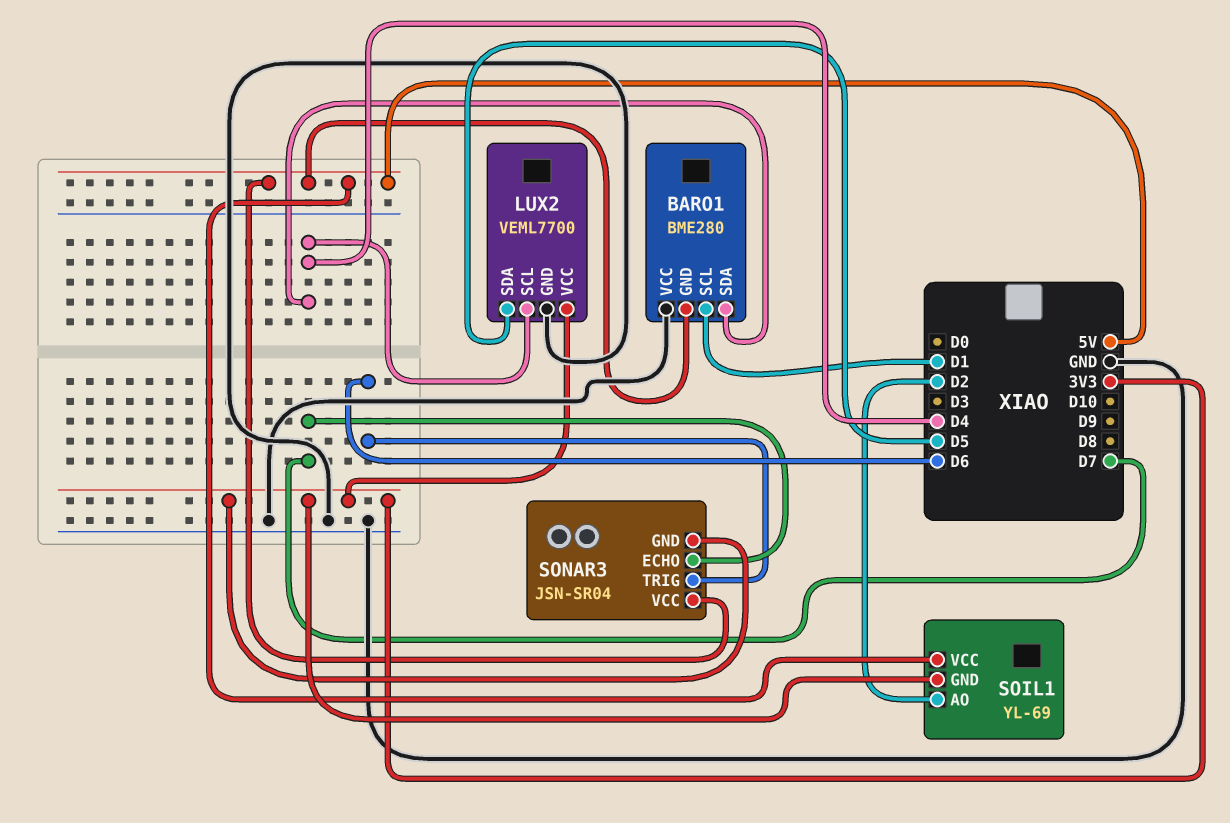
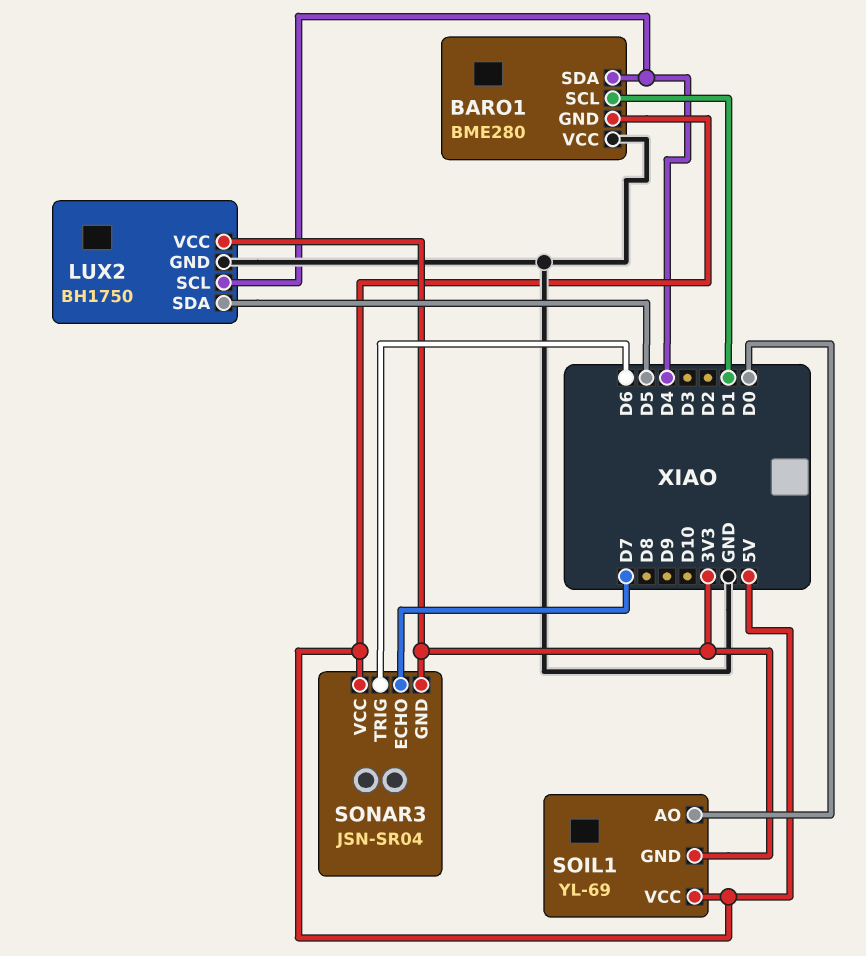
LUX2: VEML7700 -> BH1750
SOIL1 pin AO: D2 -> D0

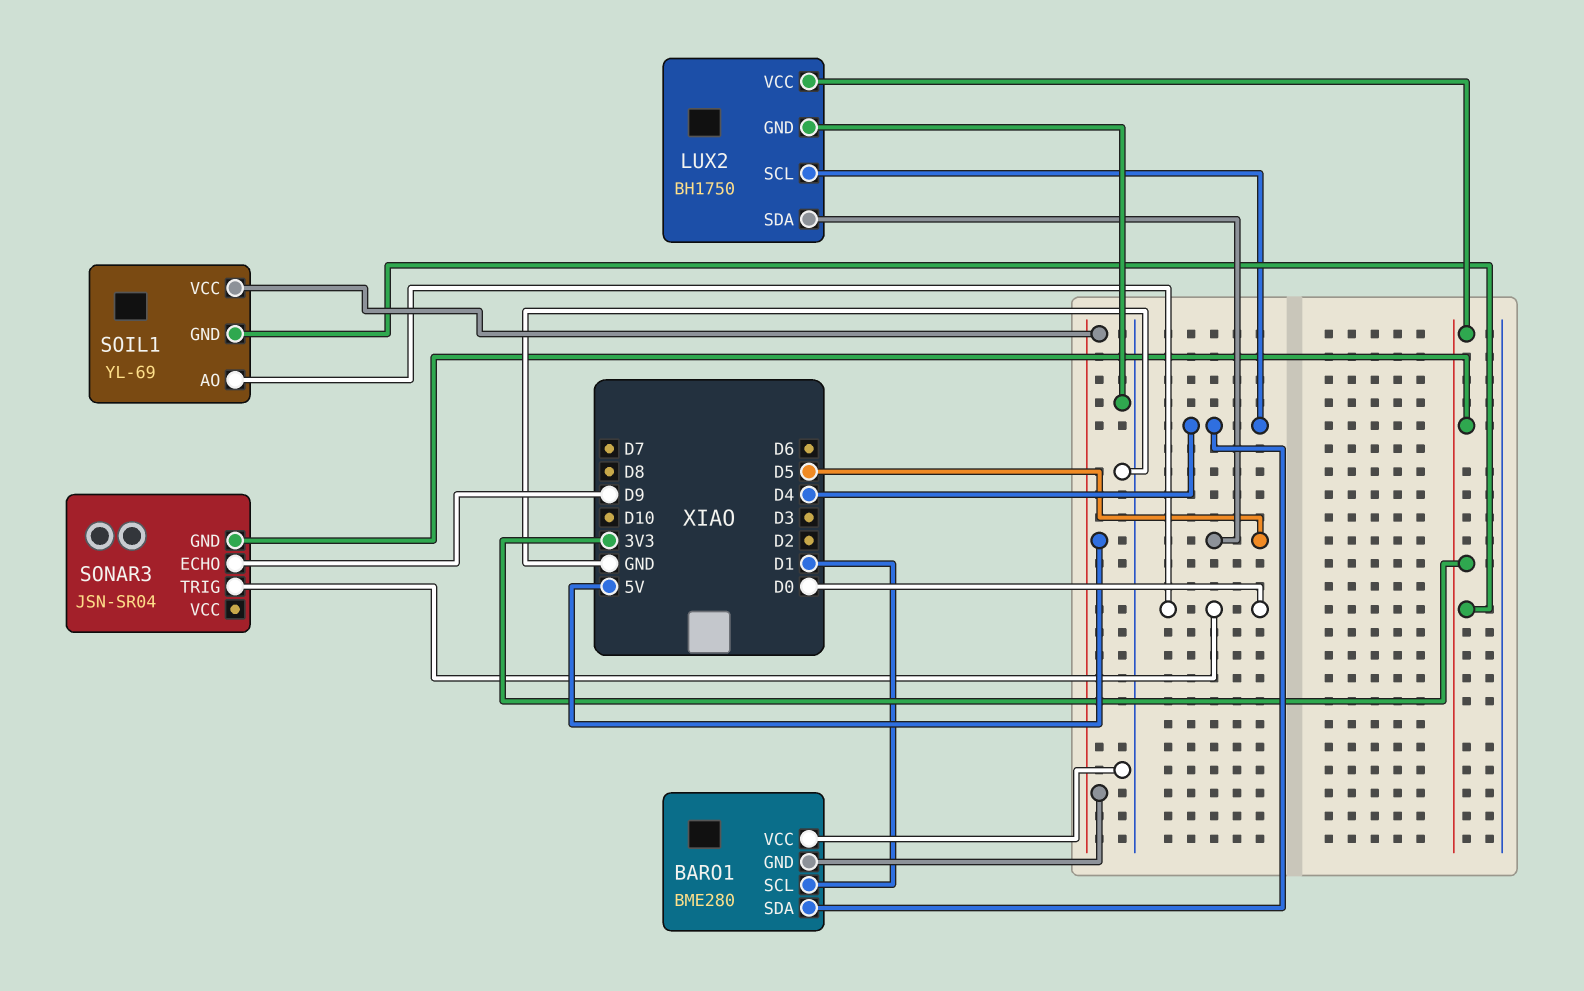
SONAR3 pin ECHO: D7 -> D9
SONAR3 pin TRIG: D6 -> D0
SONAR3 pin VCC: 5V -> none

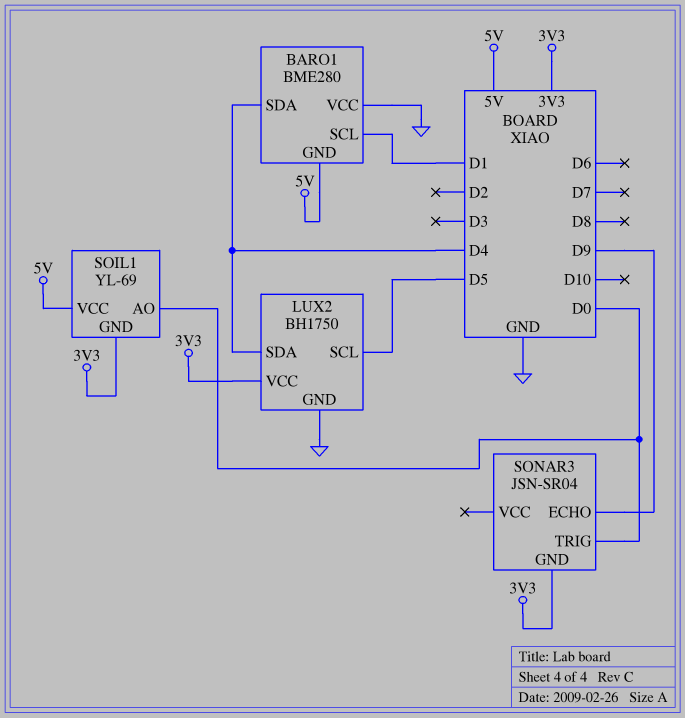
LUX2 pin SCL: D4 -> D5
LUX2 pin SDA: D5 -> D4

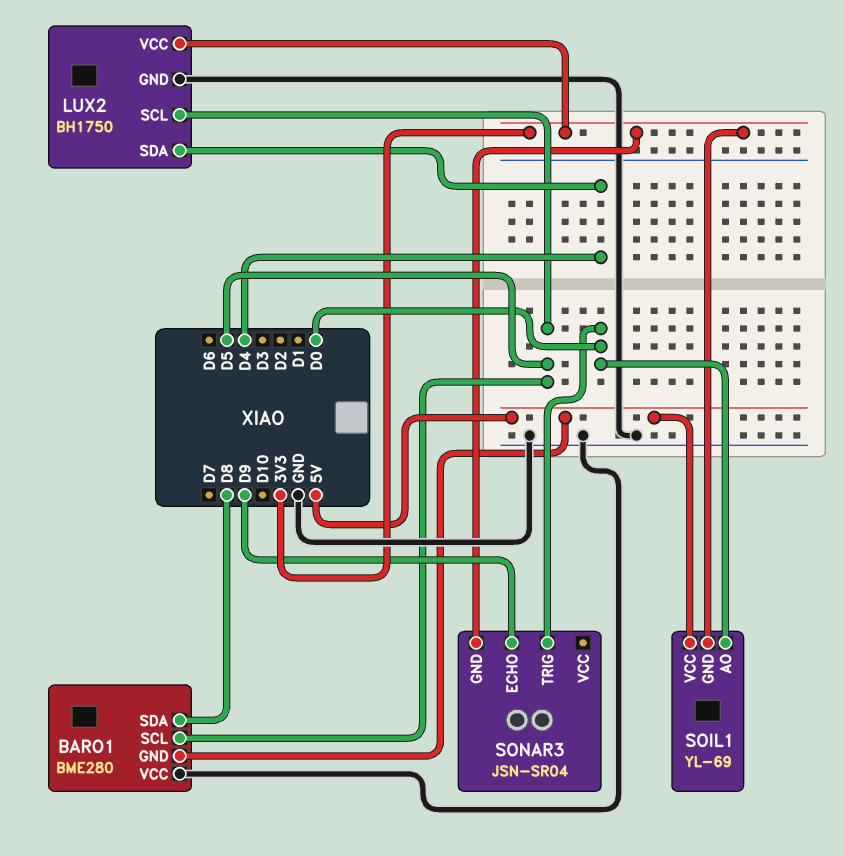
BARO1 pin SCL: D1 -> D5
BARO1 pin SDA: D4 -> D8

